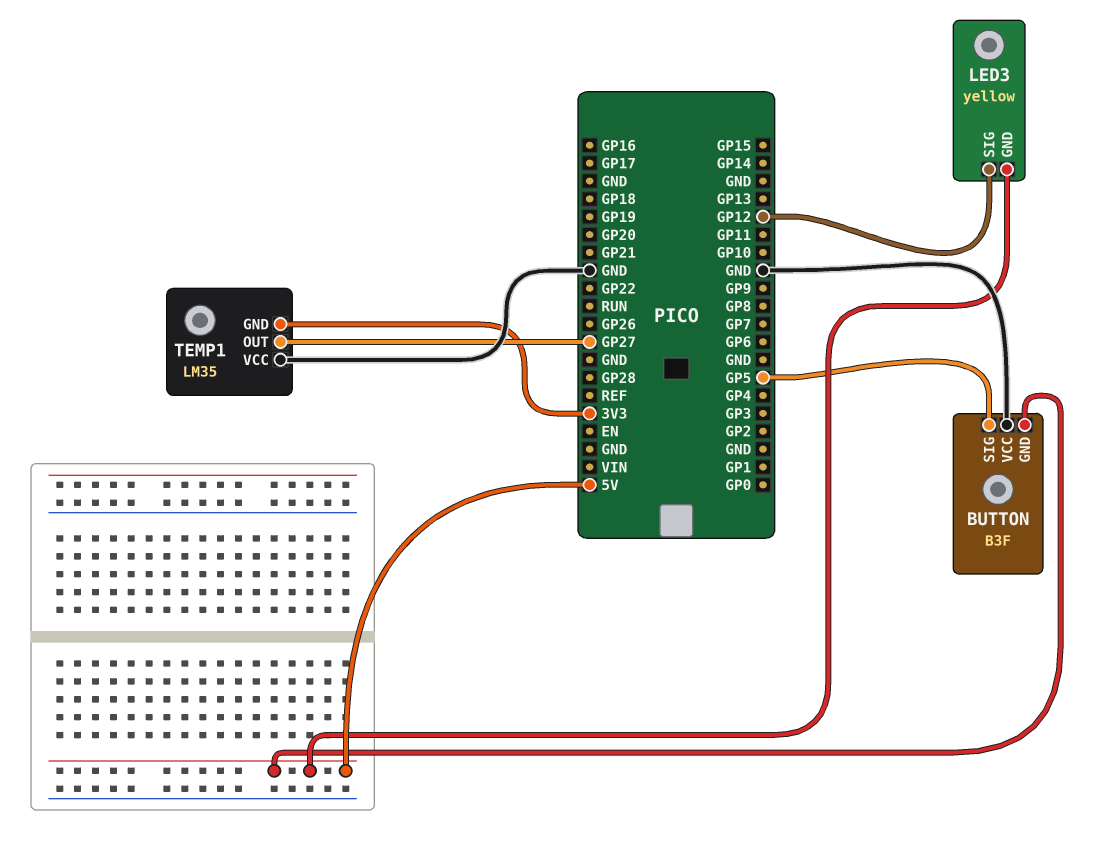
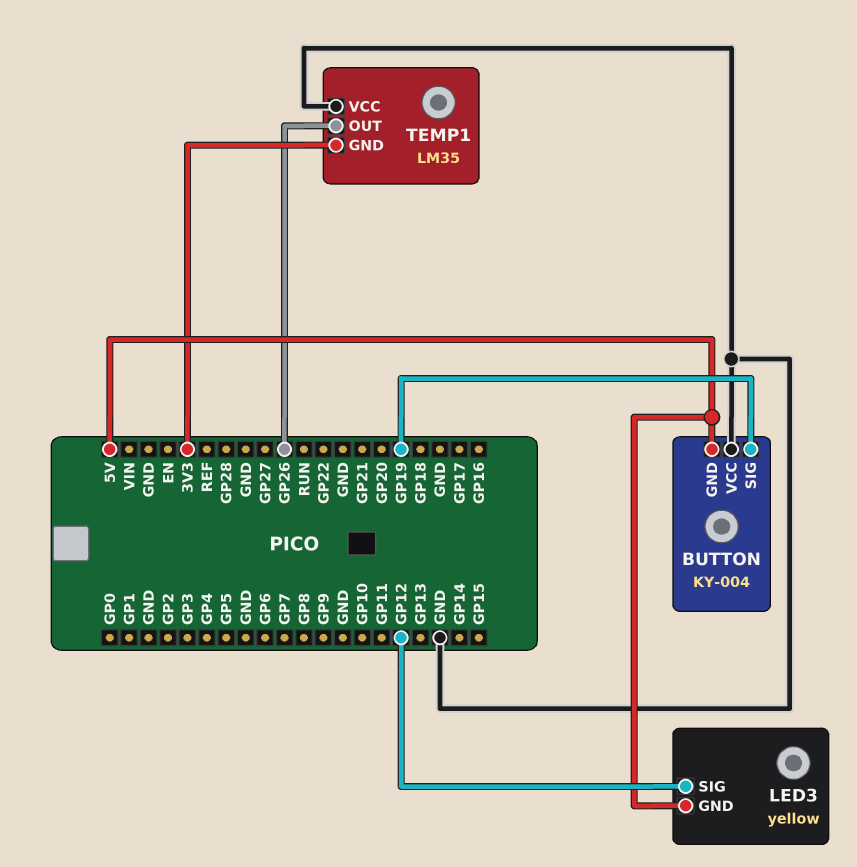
BUTTON: B3F -> KY-004
BUTTON pin SIG: GP5 -> GP19
TEMP1 pin OUT: GP27 -> GP26

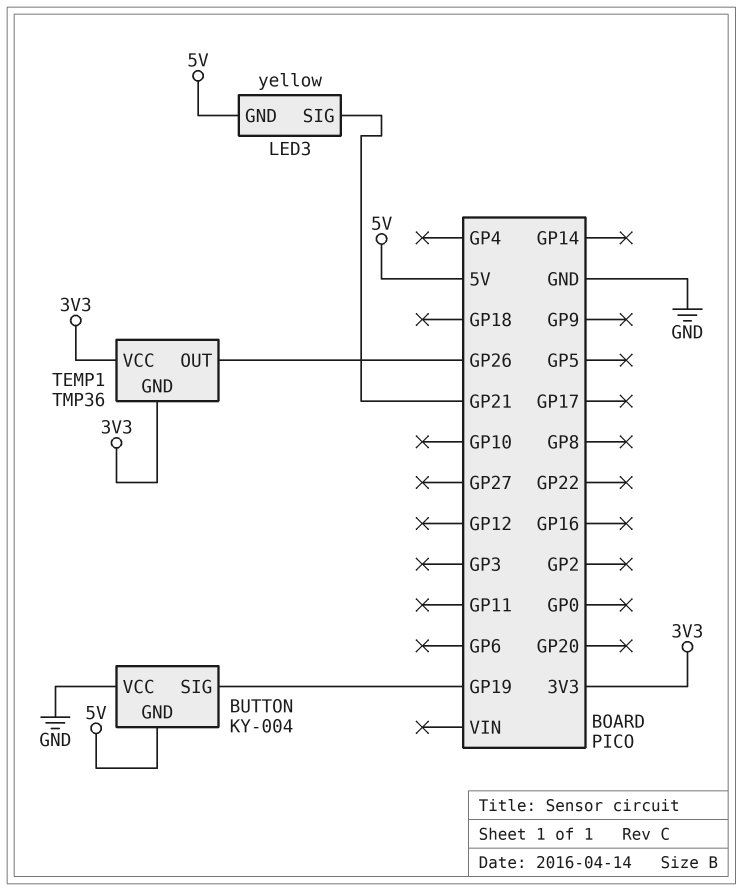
LED3 pin SIG: GP12 -> GP21
TEMP1: LM35 -> TMP36
TEMP1 pin VCC: GND -> 3V3

